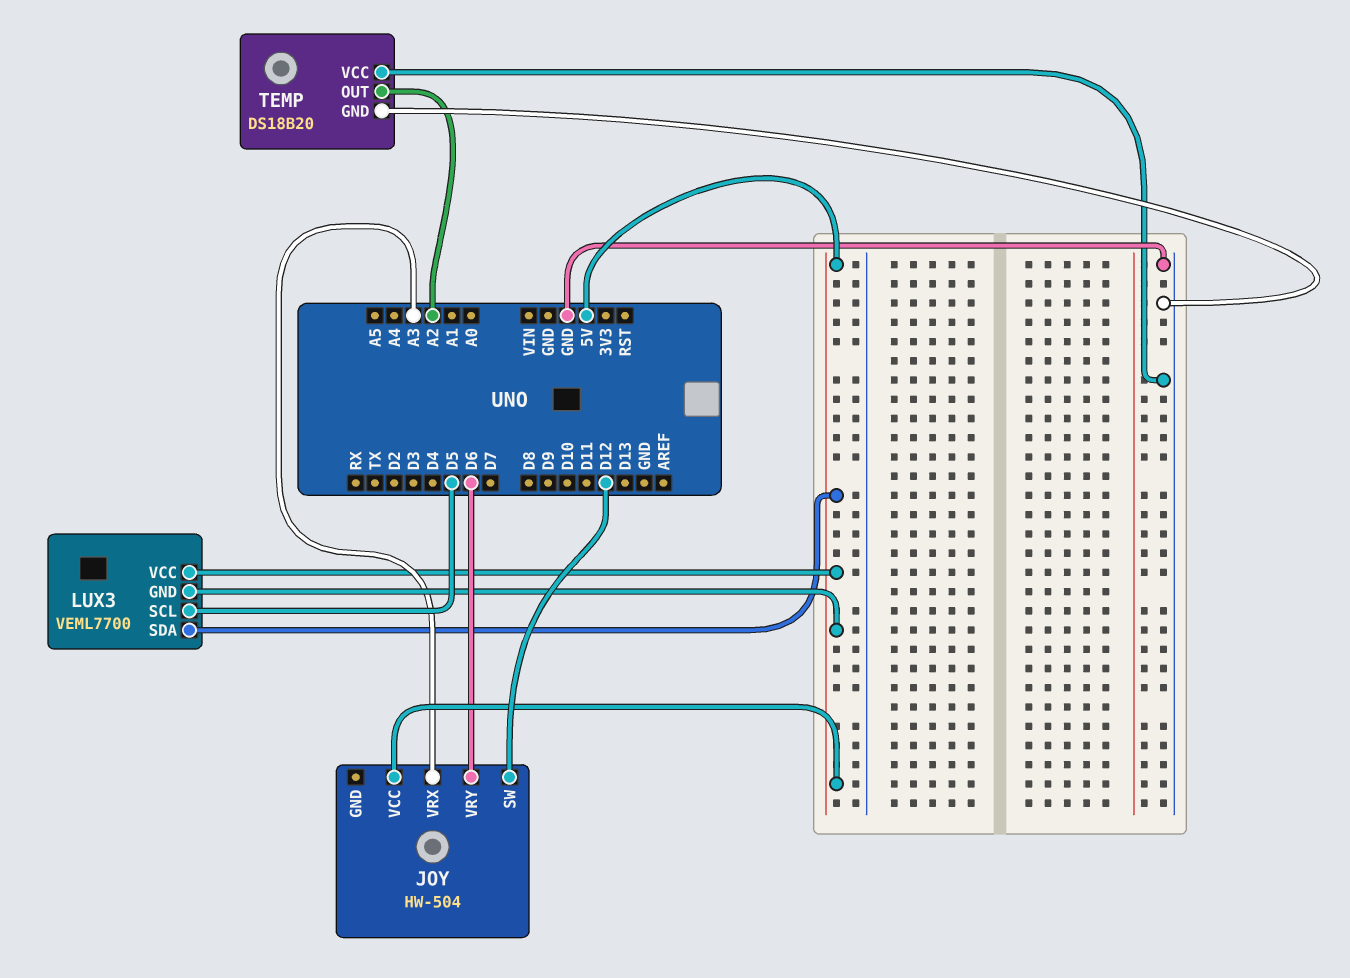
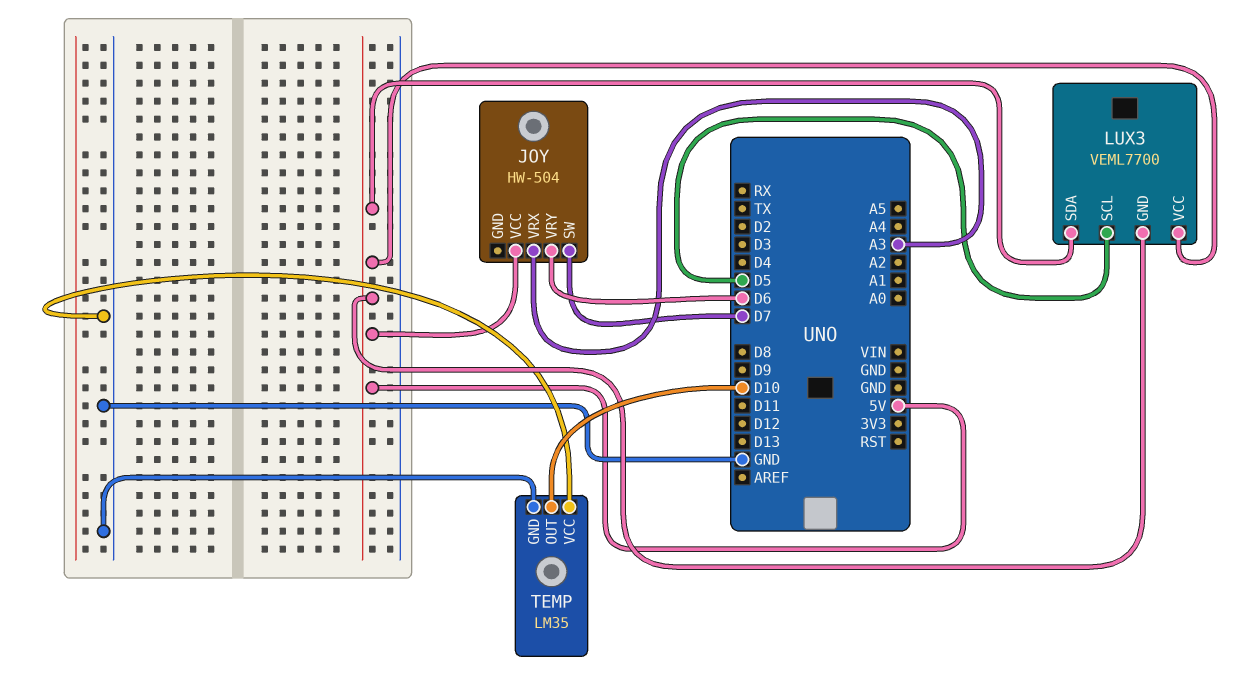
JOY pin SW: D12 -> D7
TEMP: DS18B20 -> LM35
TEMP pin OUT: A2 -> D10

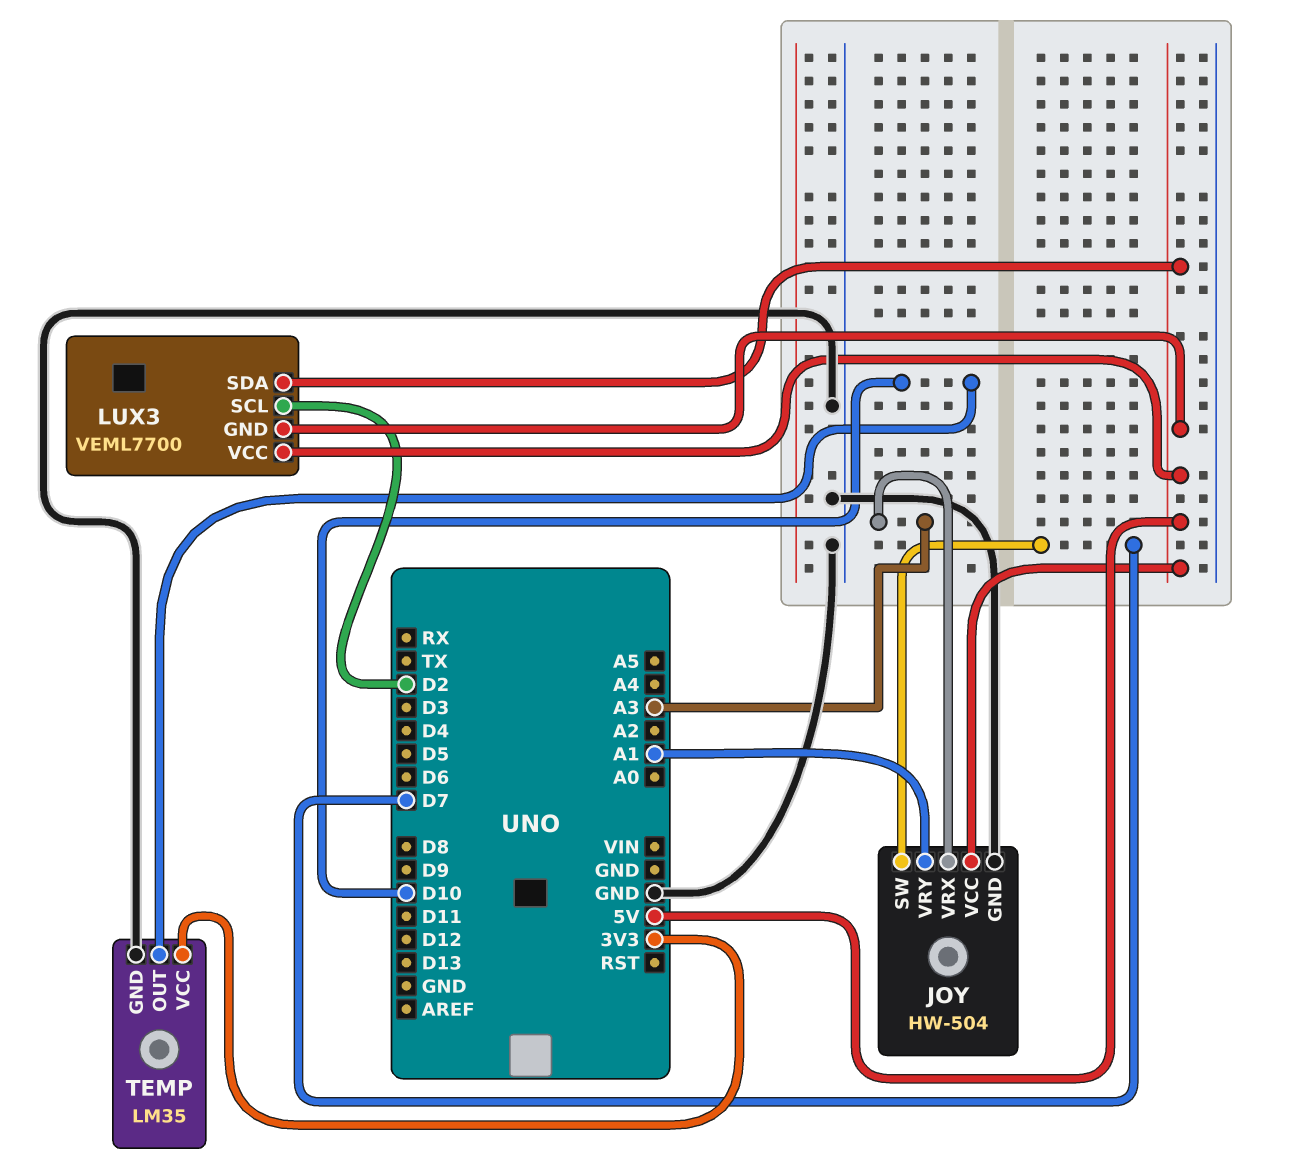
JOY pin GND: none -> GND
JOY pin VRY: D6 -> A1
LUX3 pin SCL: D5 -> D2
TEMP pin VCC: GND -> 3V3

